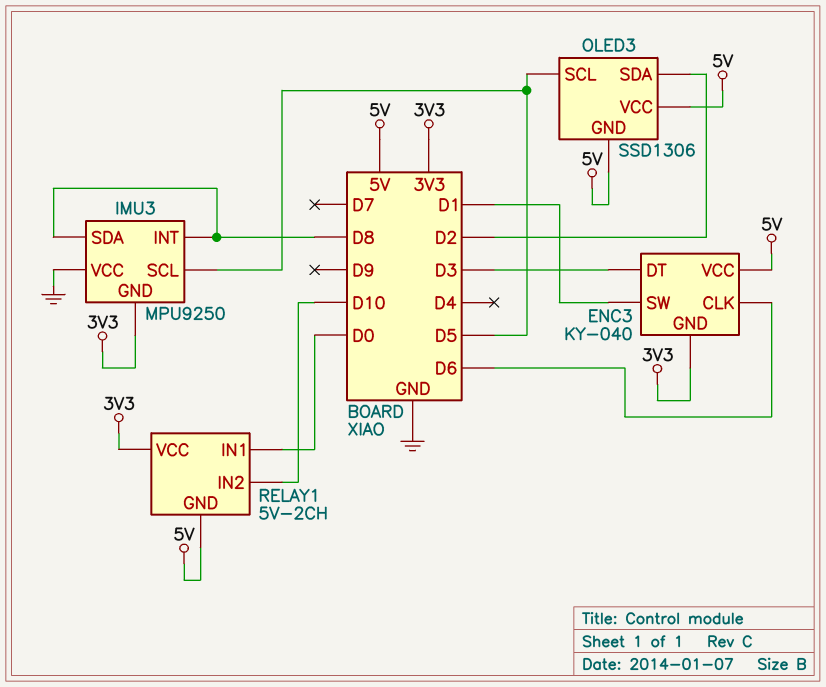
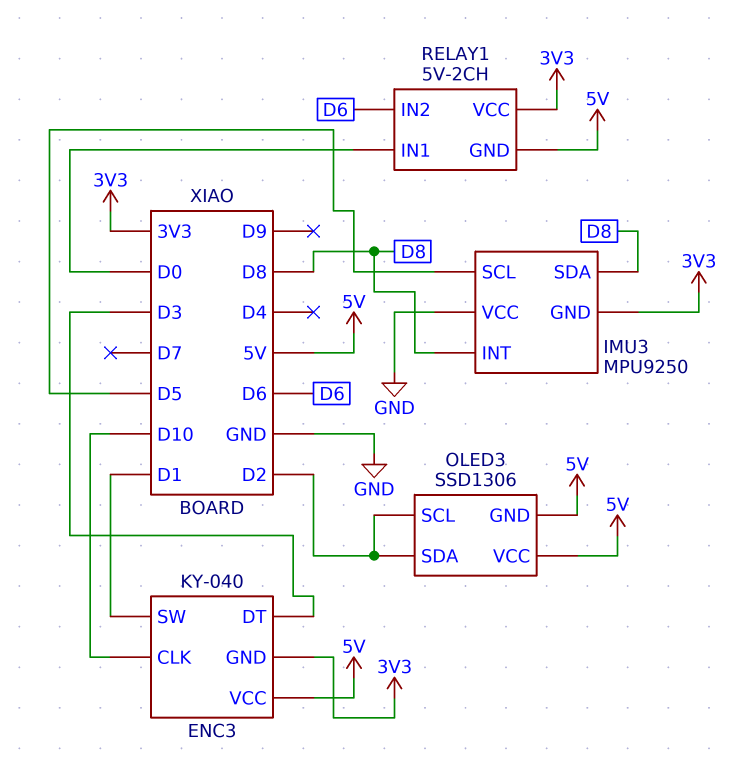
ENC3 pin CLK: D6 -> D10
OLED3 pin SCL: D5 -> D2
RELAY1 pin IN2: D10 -> D6

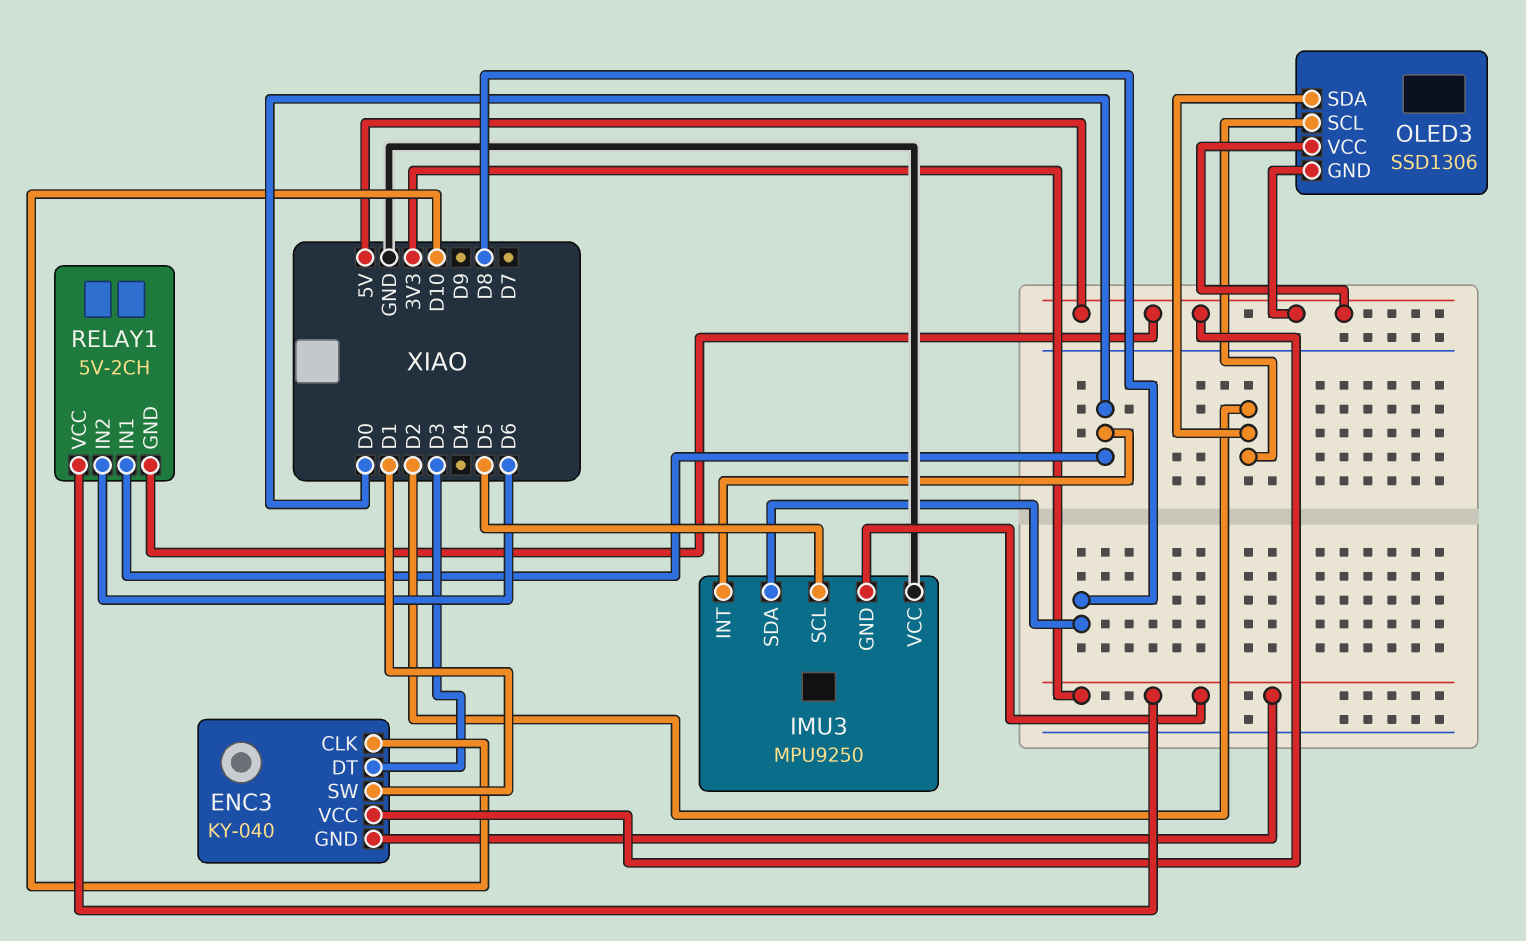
IMU3 pin INT: D8 -> D0

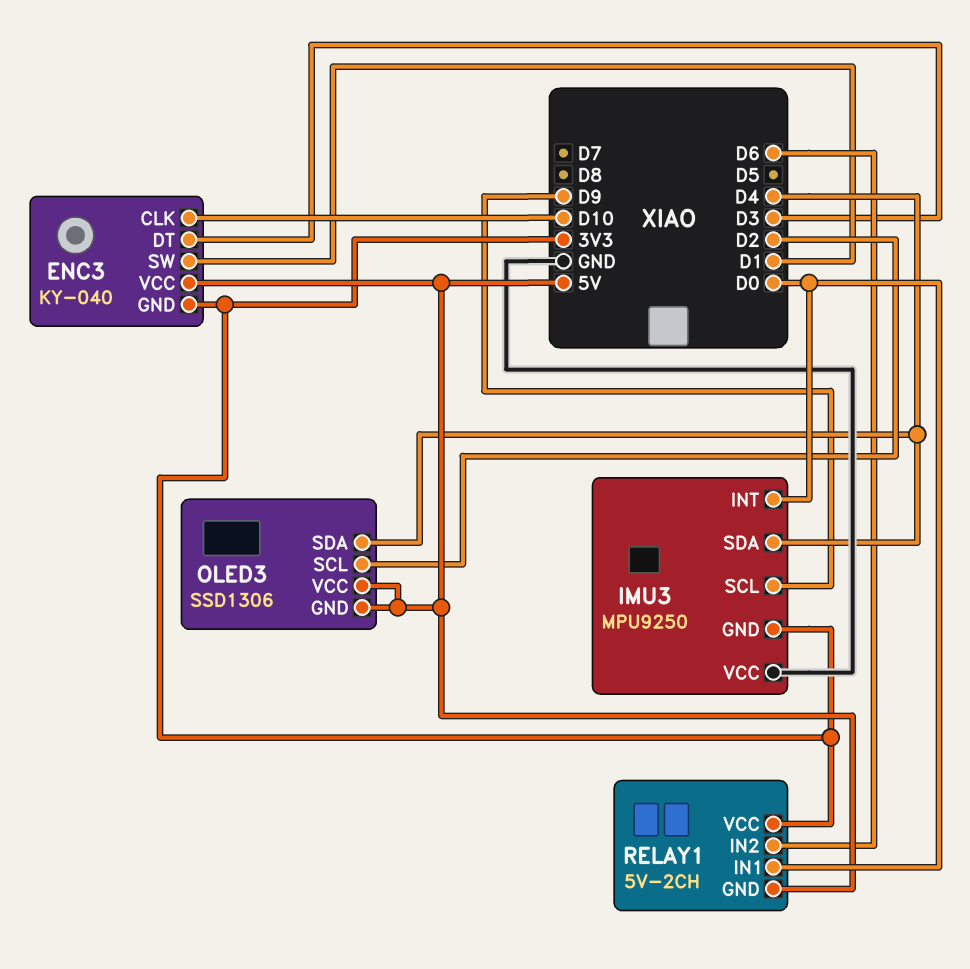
IMU3 pin SCL: D5 -> D9
IMU3 pin SDA: D8 -> D4
OLED3 pin SDA: D2 -> D4

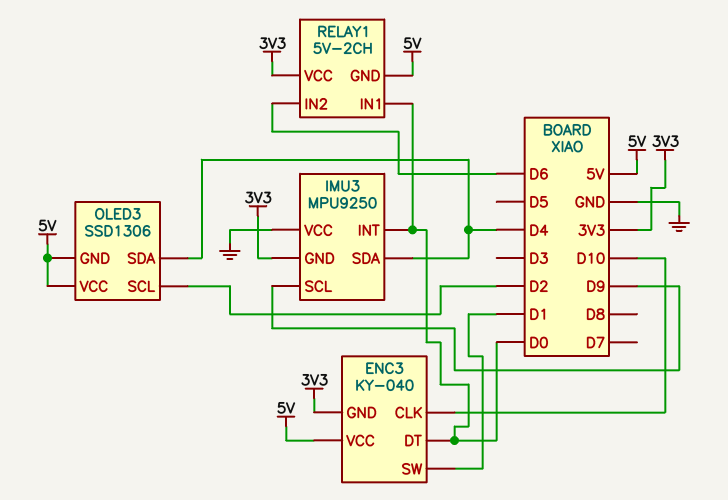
ENC3 pin DT: D3 -> D0

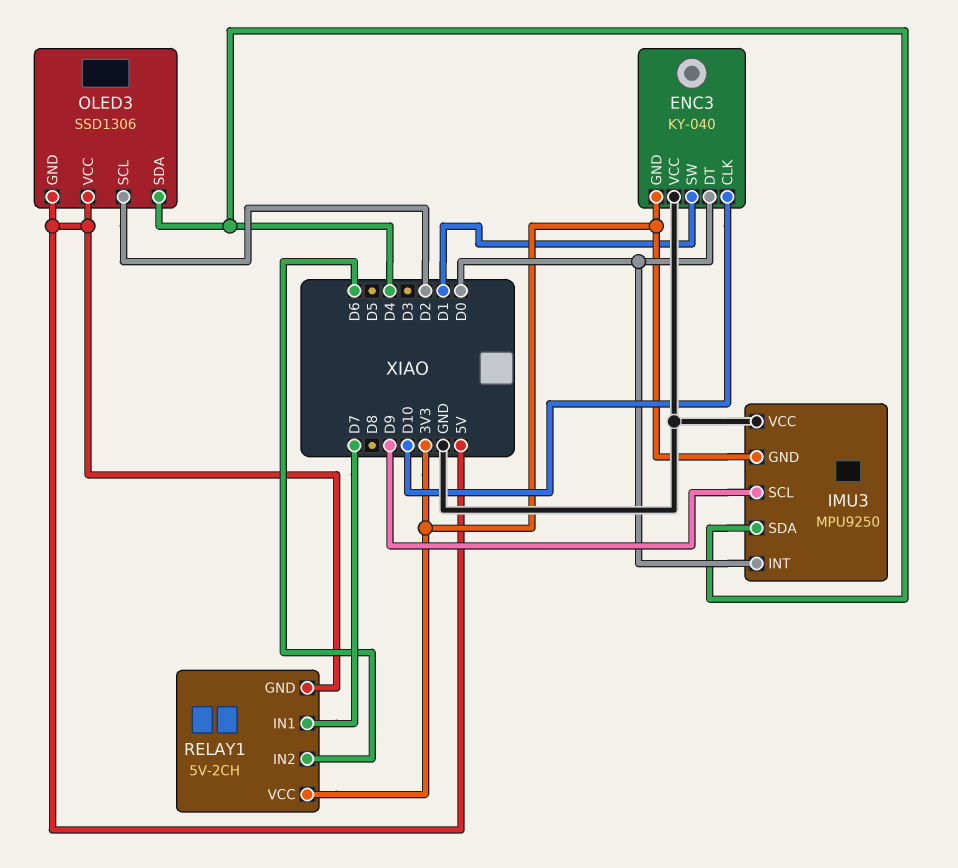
ENC3 pin VCC: 5V -> GND
RELAY1 pin IN1: D0 -> D7

